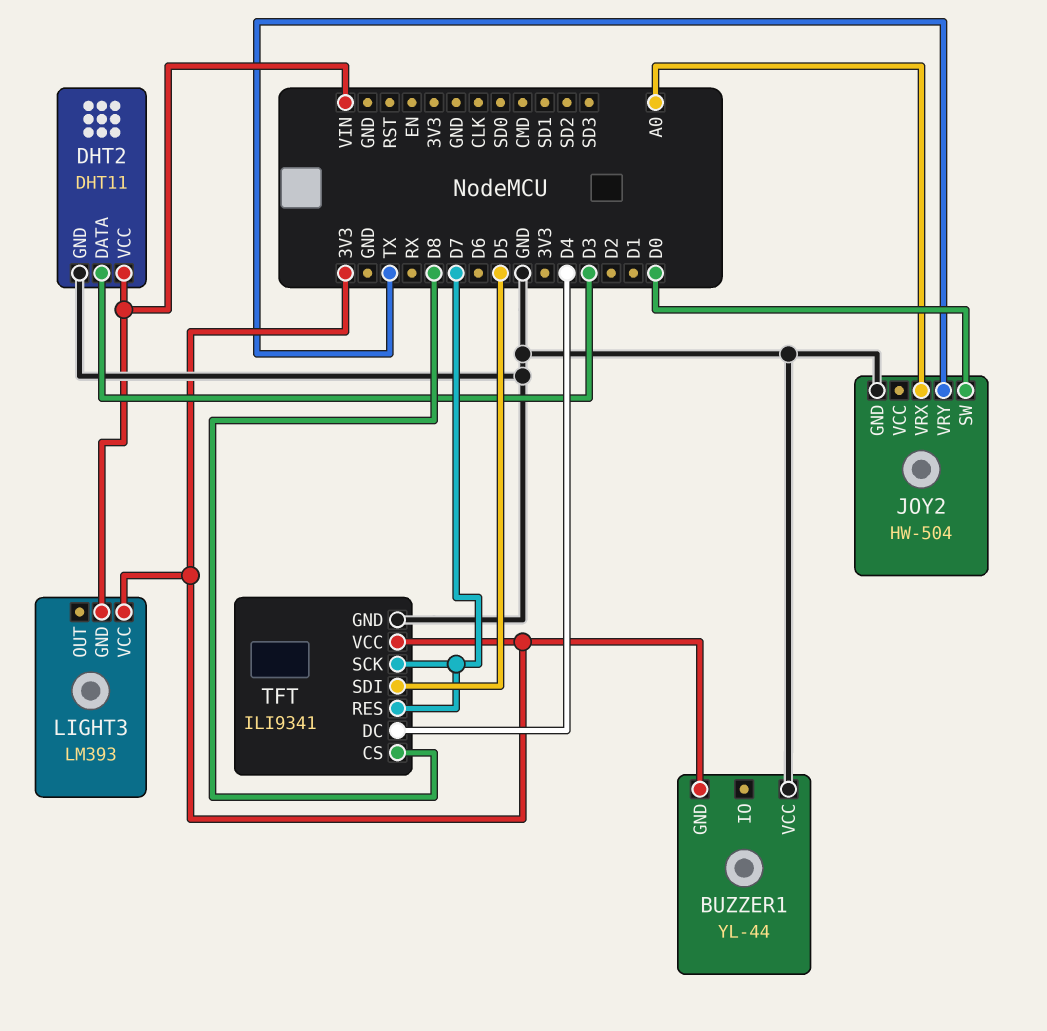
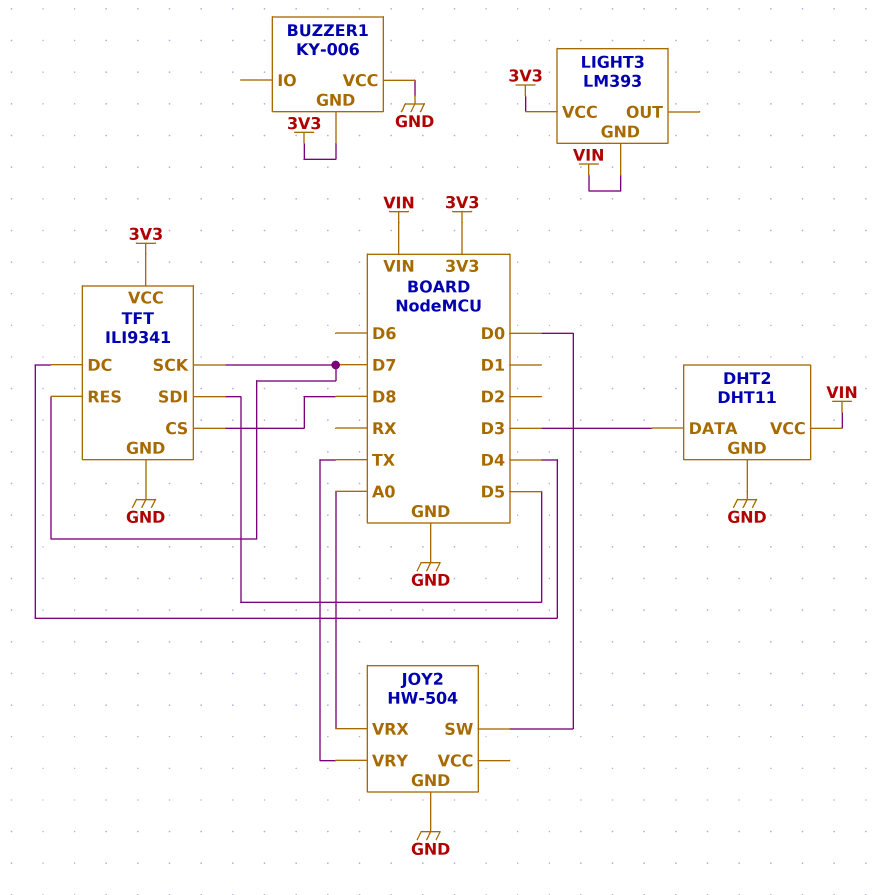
BUZZER1: YL-44 -> KY-006

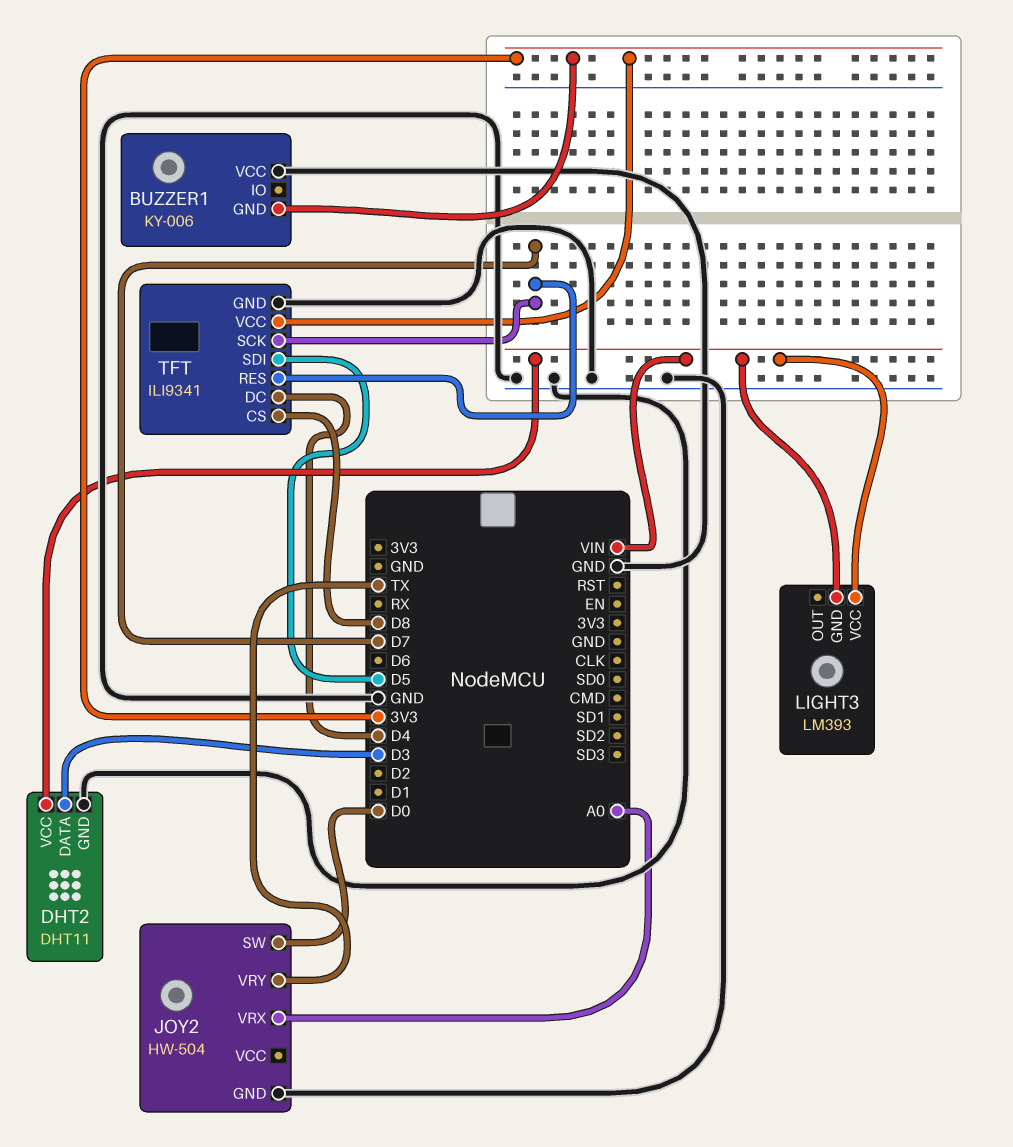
LIGHT3 pin VCC: 3V3 -> VIN

